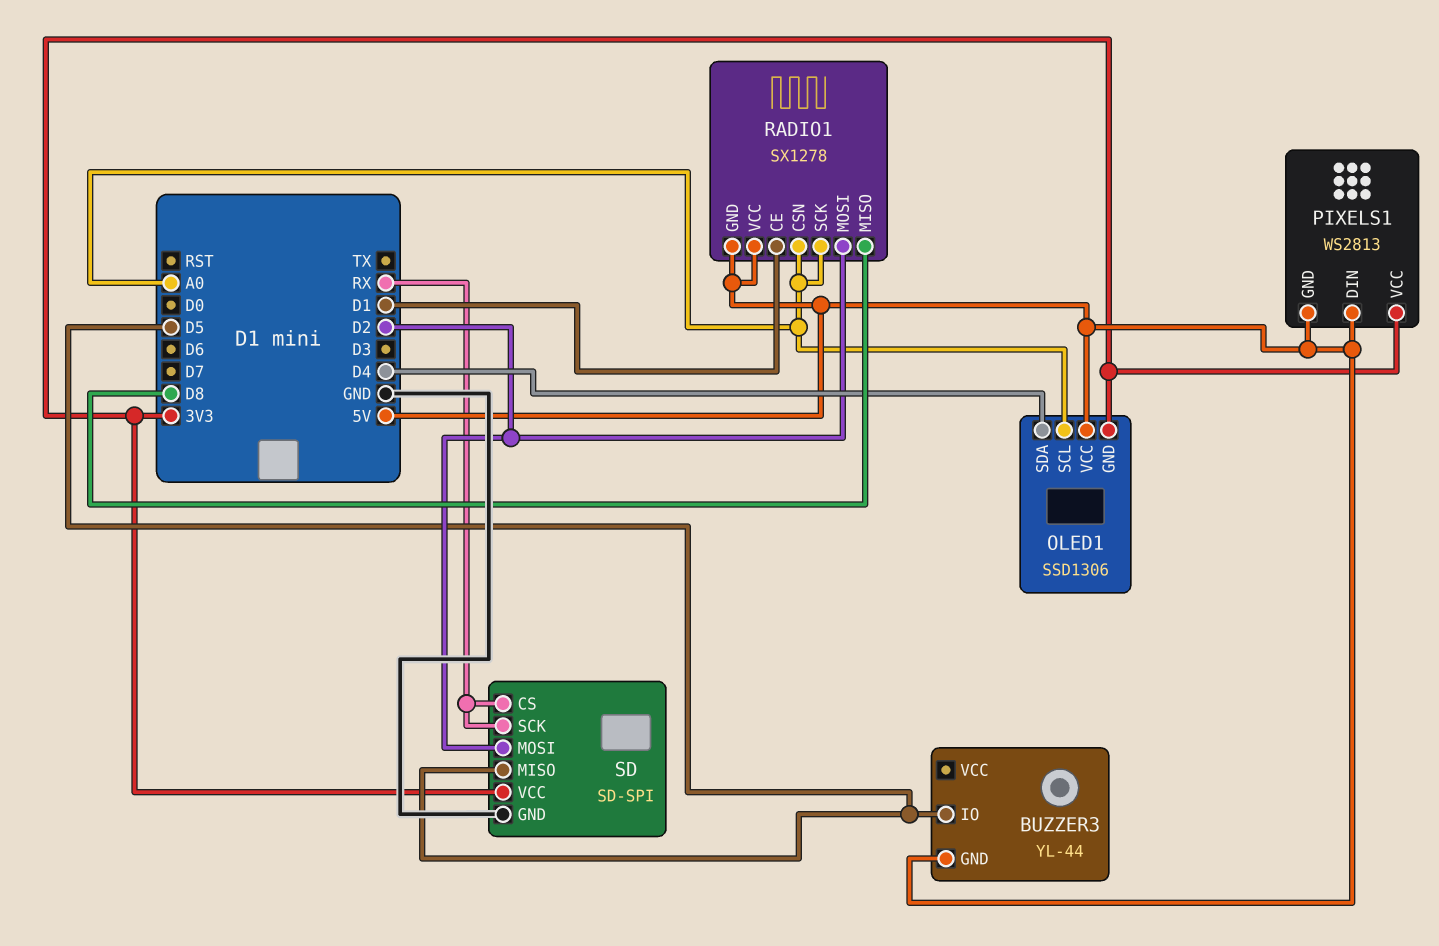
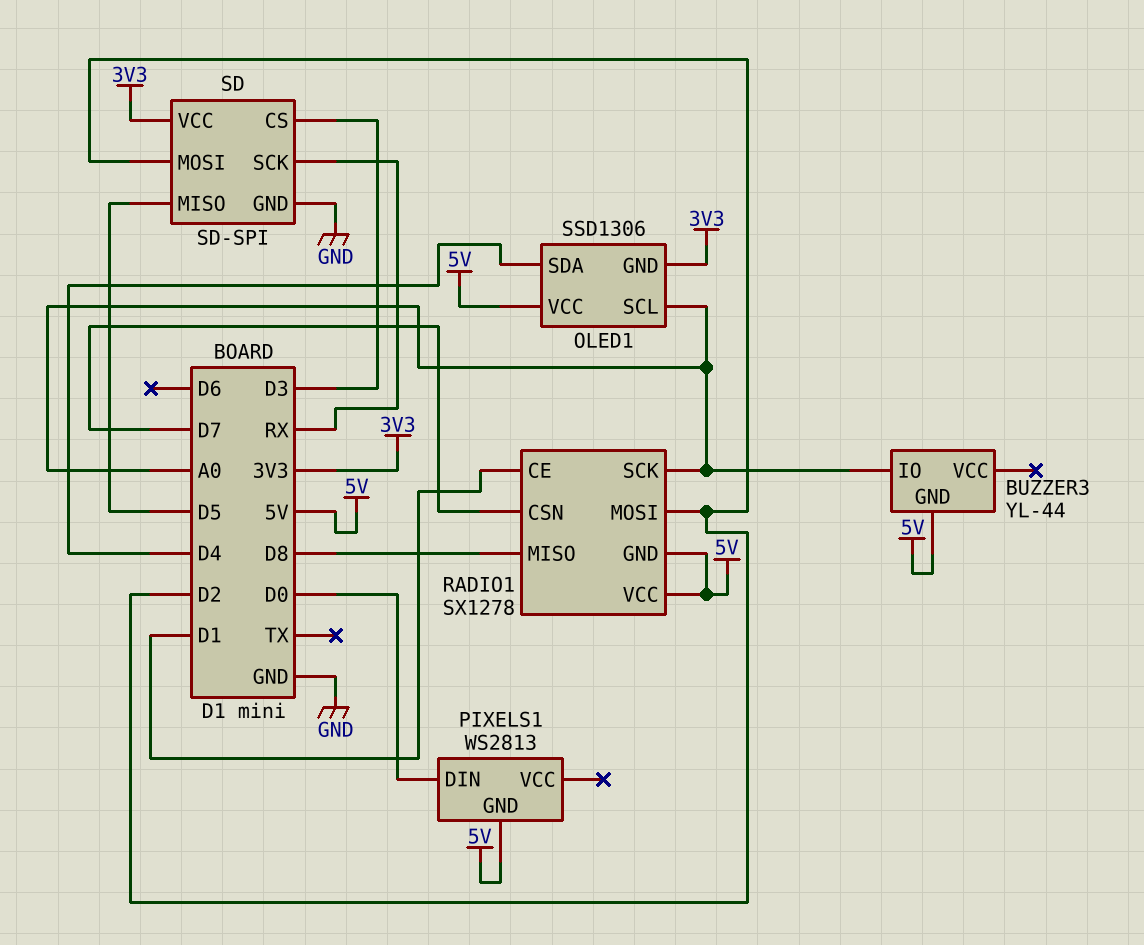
BUZZER3 pin IO: D5 -> A0
PIXELS1 pin DIN: 5V -> D0
PIXELS1 pin VCC: 3V3 -> none
RADIO1 pin CSN: A0 -> D7
SD pin CS: RX -> D3

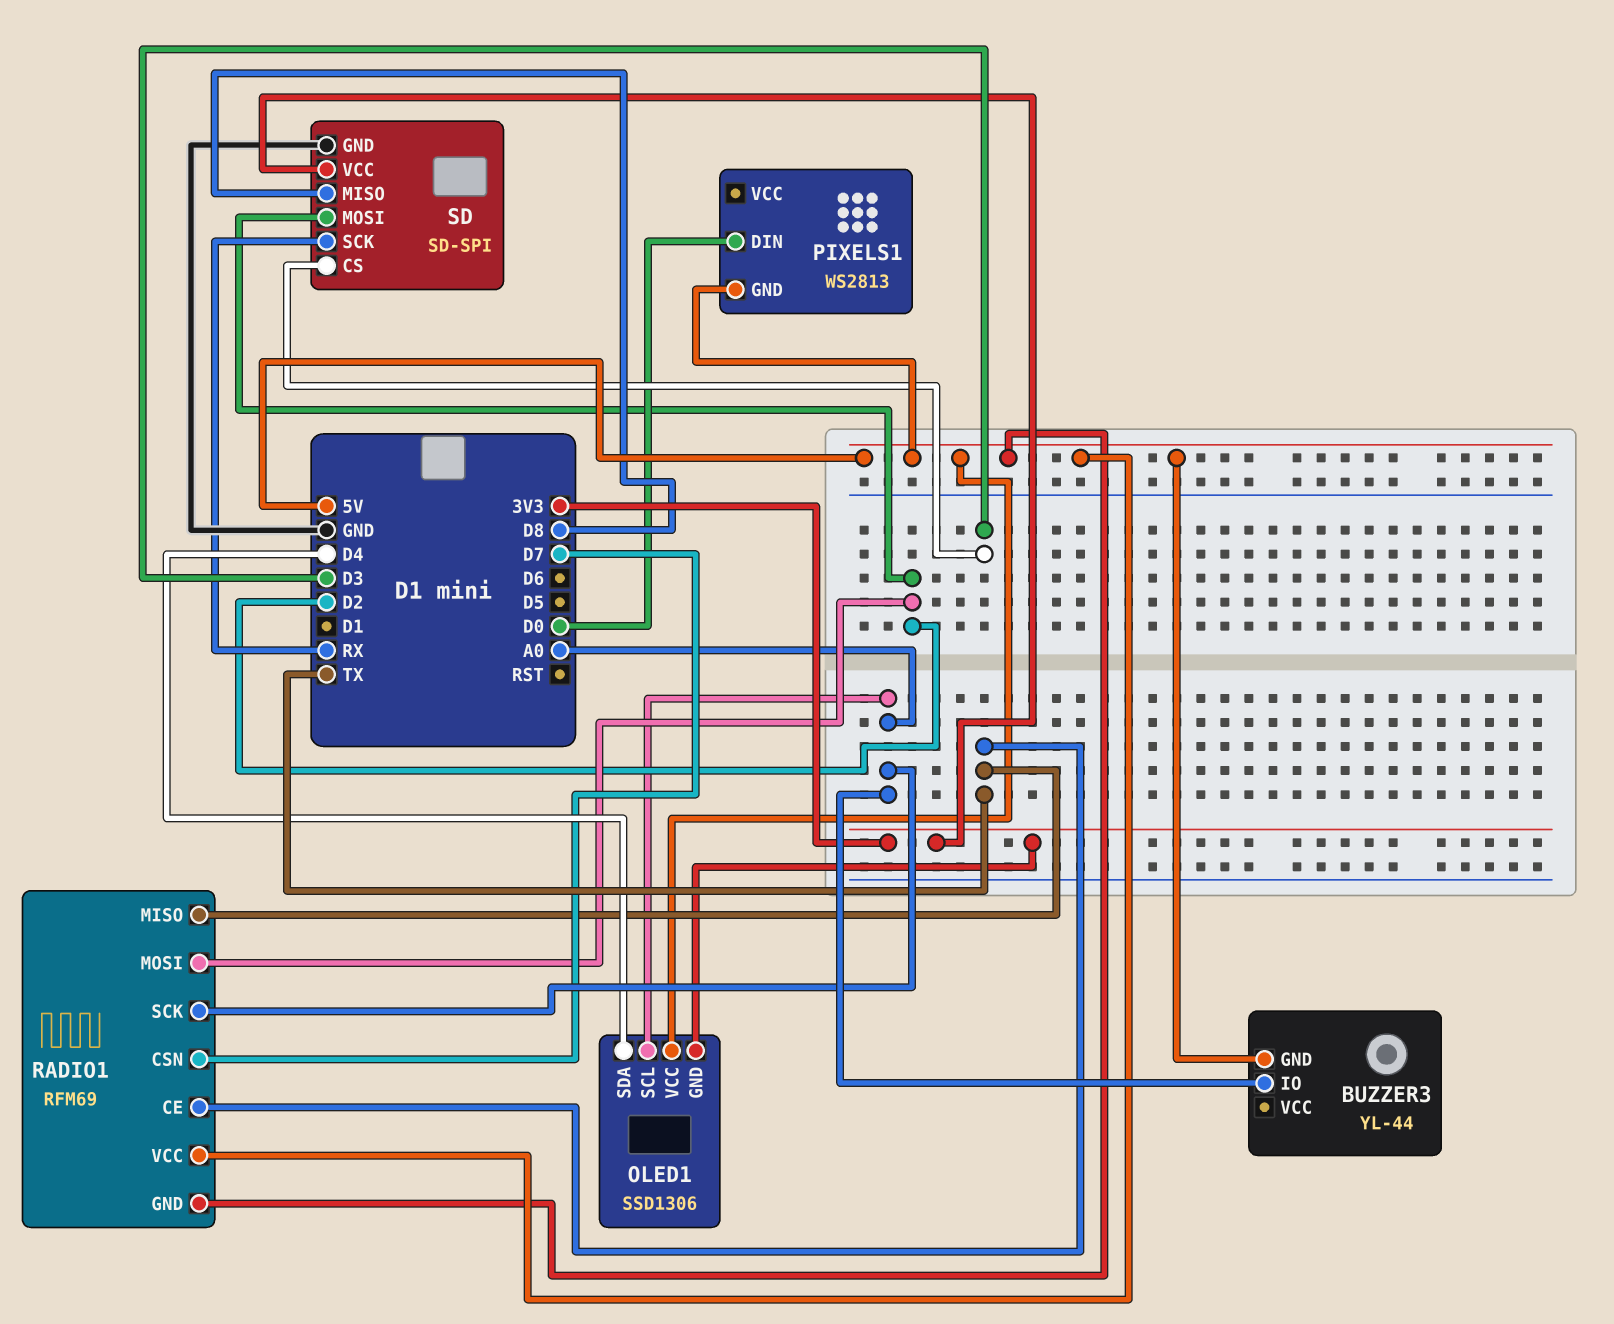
RADIO1: SX1278 -> RFM69
RADIO1 pin CE: D1 -> TX
RADIO1 pin MISO: D8 -> TX
SD pin MISO: D5 -> D8

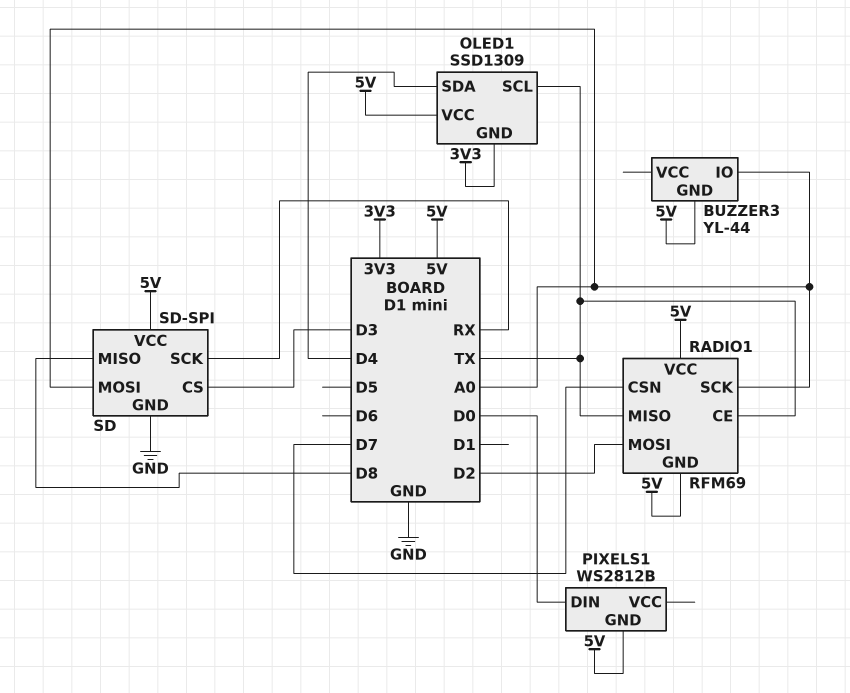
OLED1: SSD1306 -> SSD1309
OLED1 pin SCL: A0 -> TX
PIXELS1: WS2813 -> WS2812B
SD pin MOSI: D2 -> A0
SD pin VCC: 3V3 -> 5V

